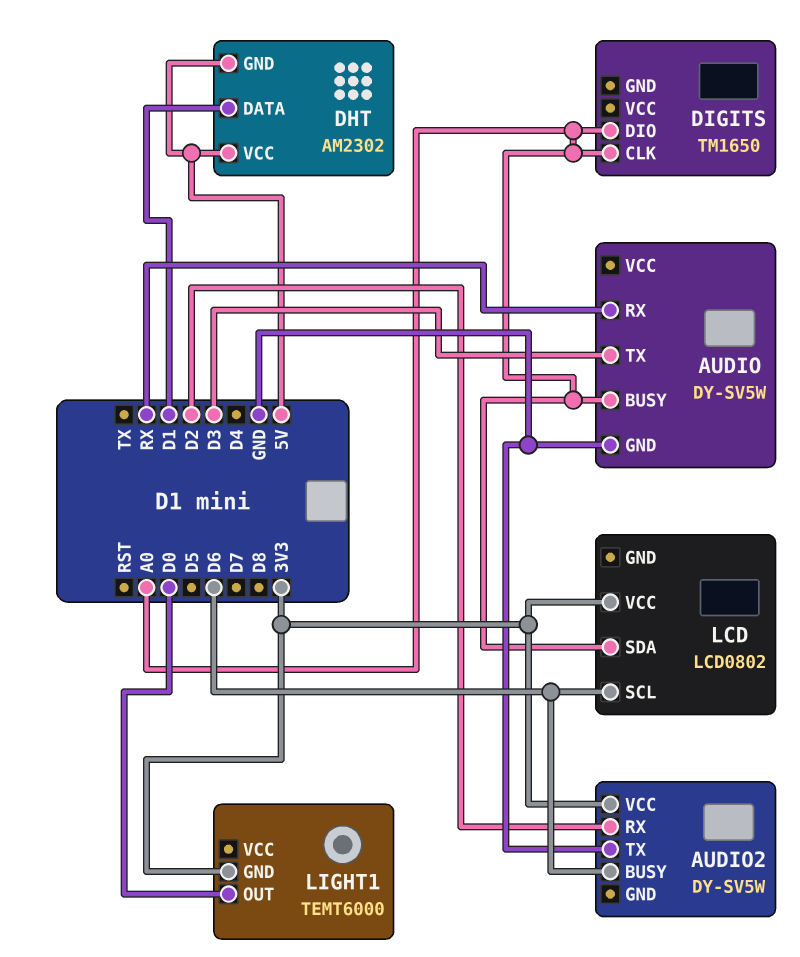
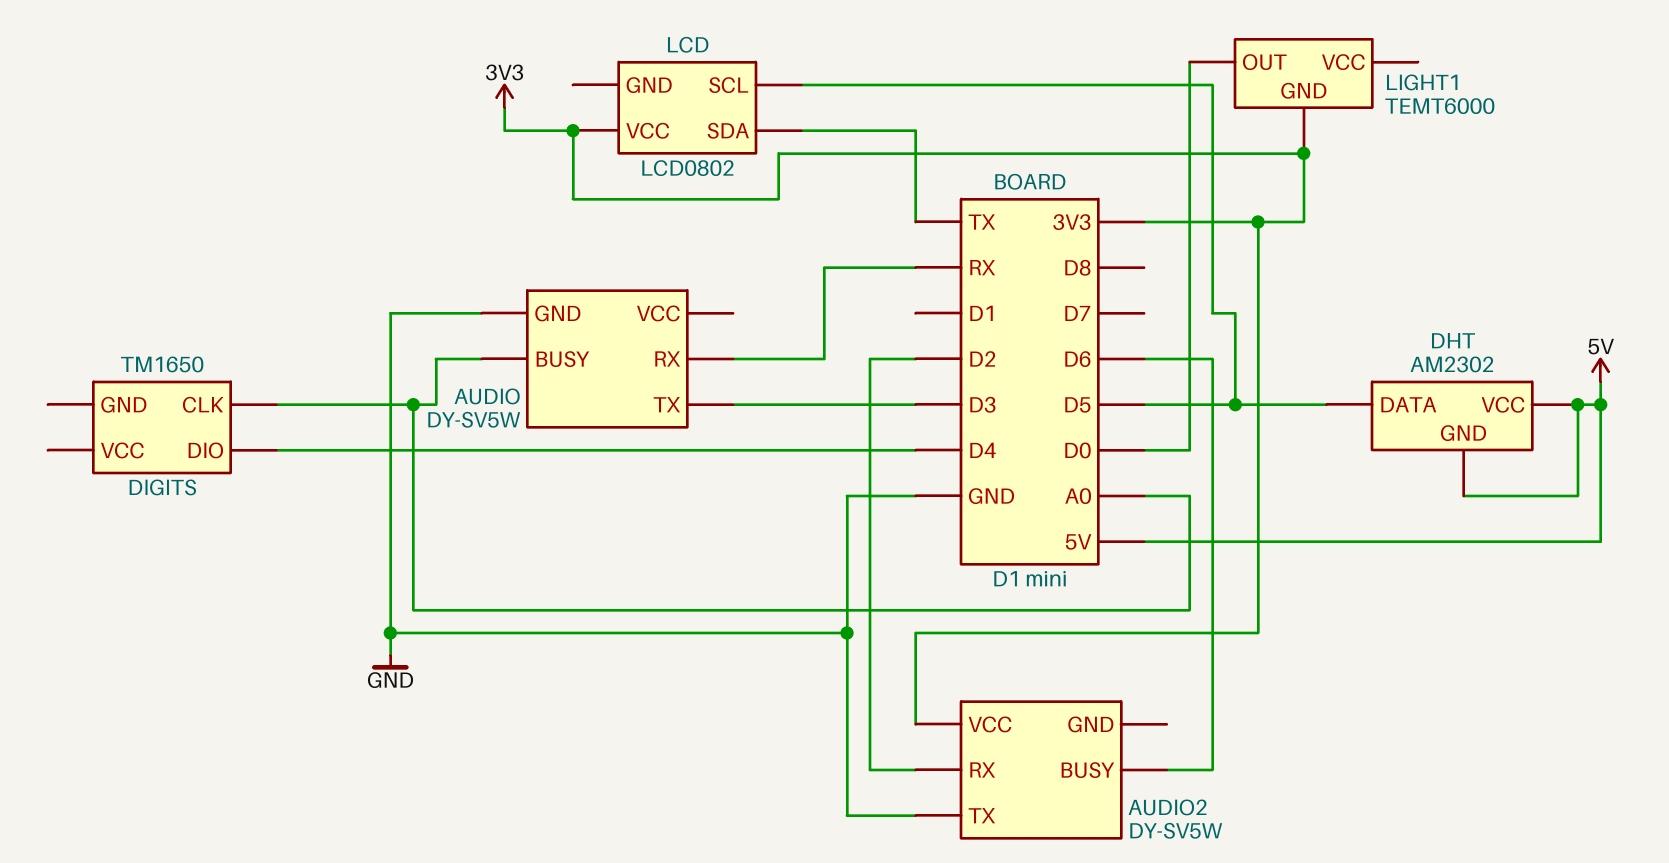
DHT pin DATA: D1 -> D5
DIGITS pin DIO: A0 -> D4
LCD pin SCL: D6 -> D5
LCD pin SDA: A0 -> TX

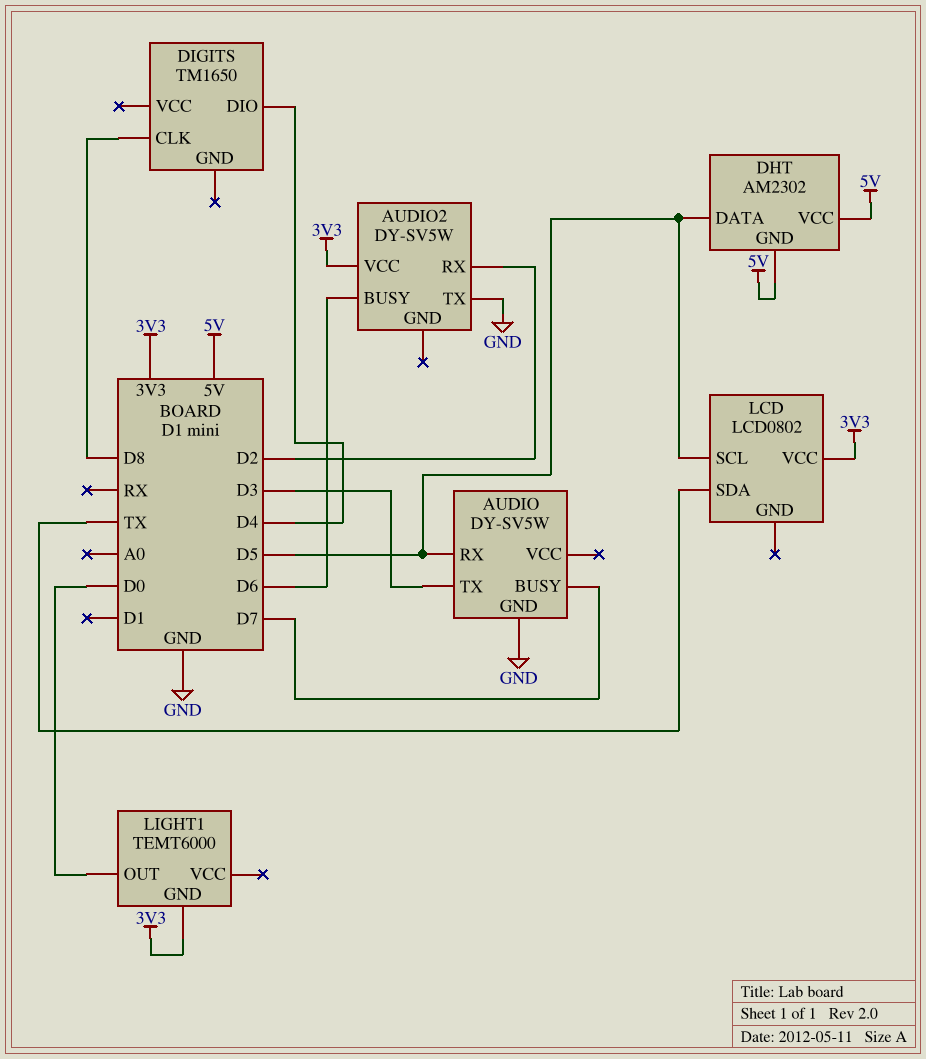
AUDIO pin BUSY: A0 -> D7
AUDIO pin RX: RX -> D5
DIGITS pin CLK: A0 -> D8

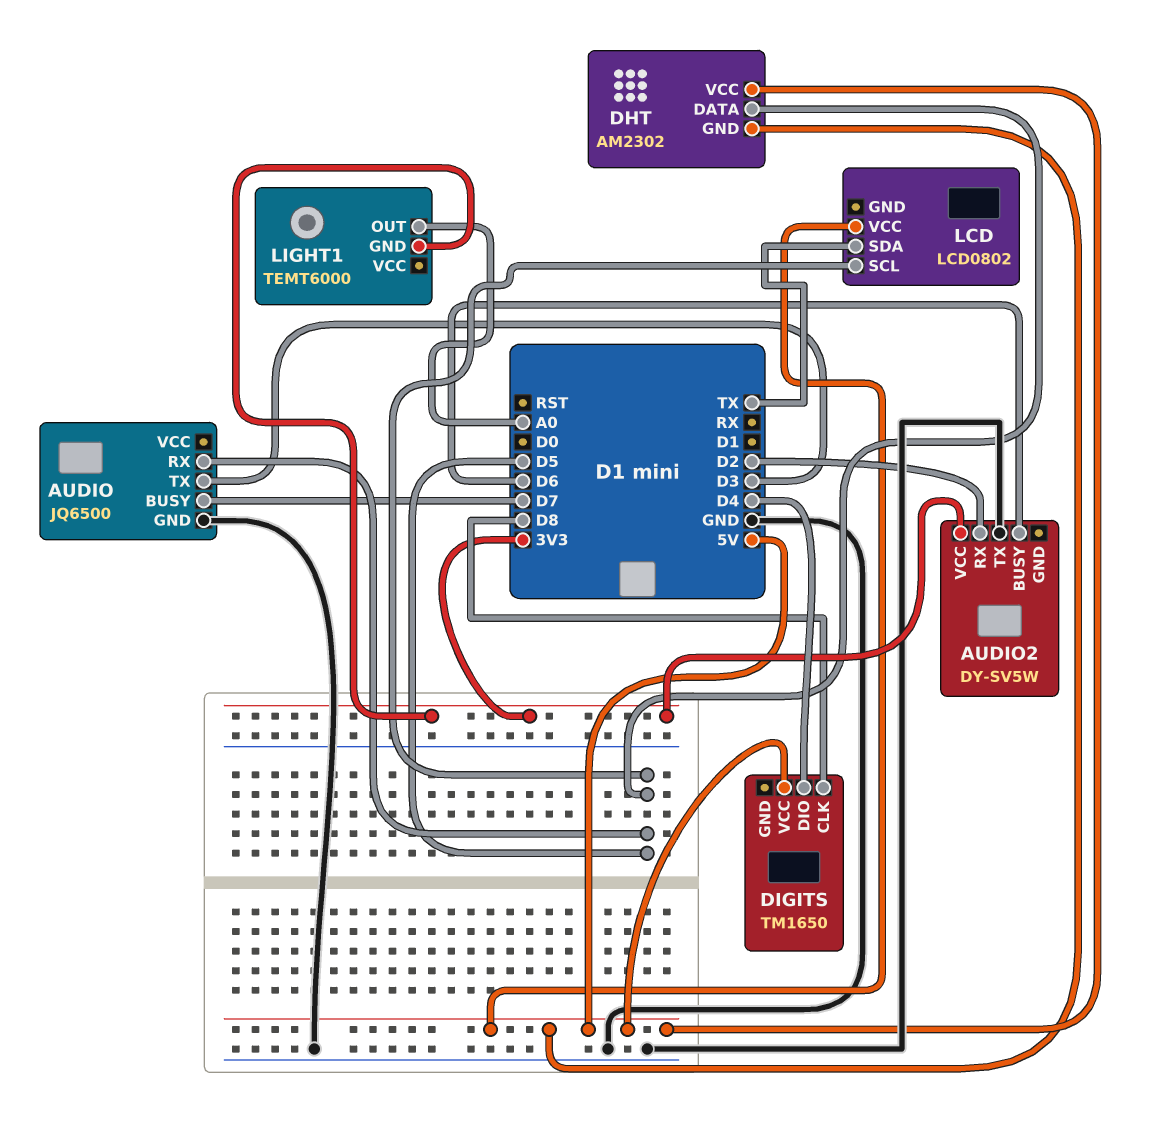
AUDIO: DY-SV5W -> JQ6500
DIGITS pin VCC: none -> 5V
LCD pin VCC: 3V3 -> 5V
LIGHT1 pin OUT: D0 -> A0

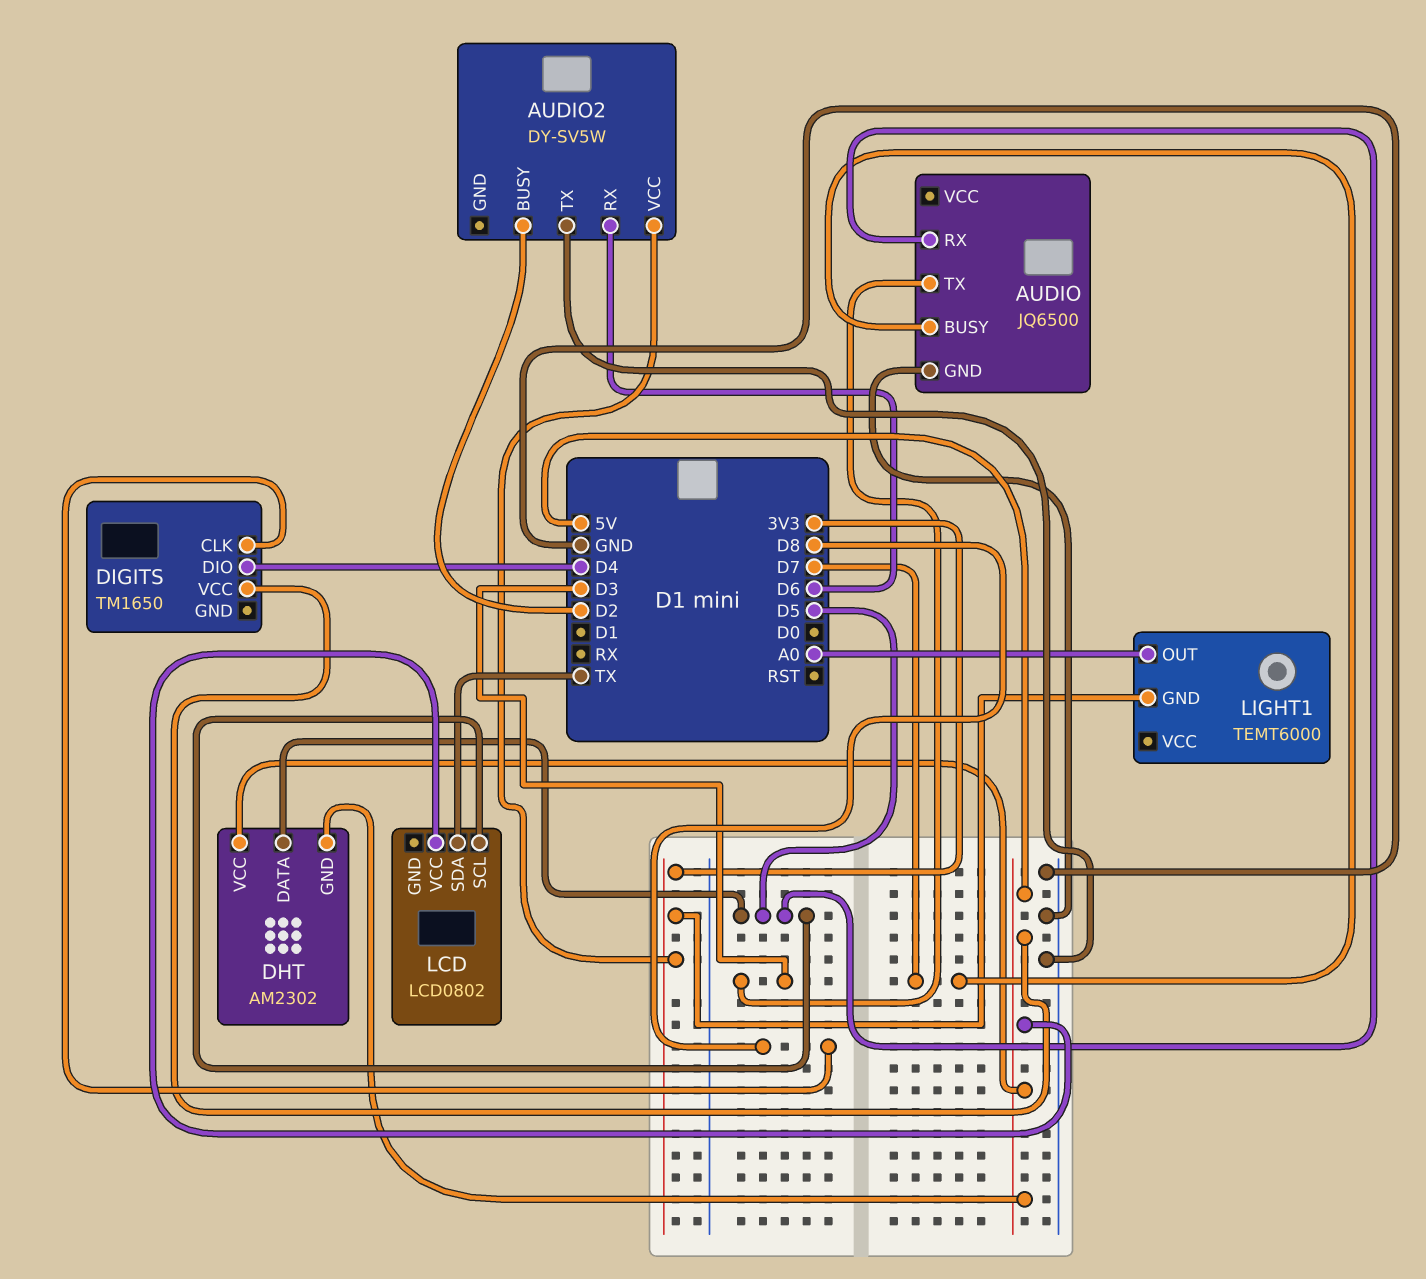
AUDIO2 pin BUSY: D6 -> D2
AUDIO2 pin RX: D2 -> D6

